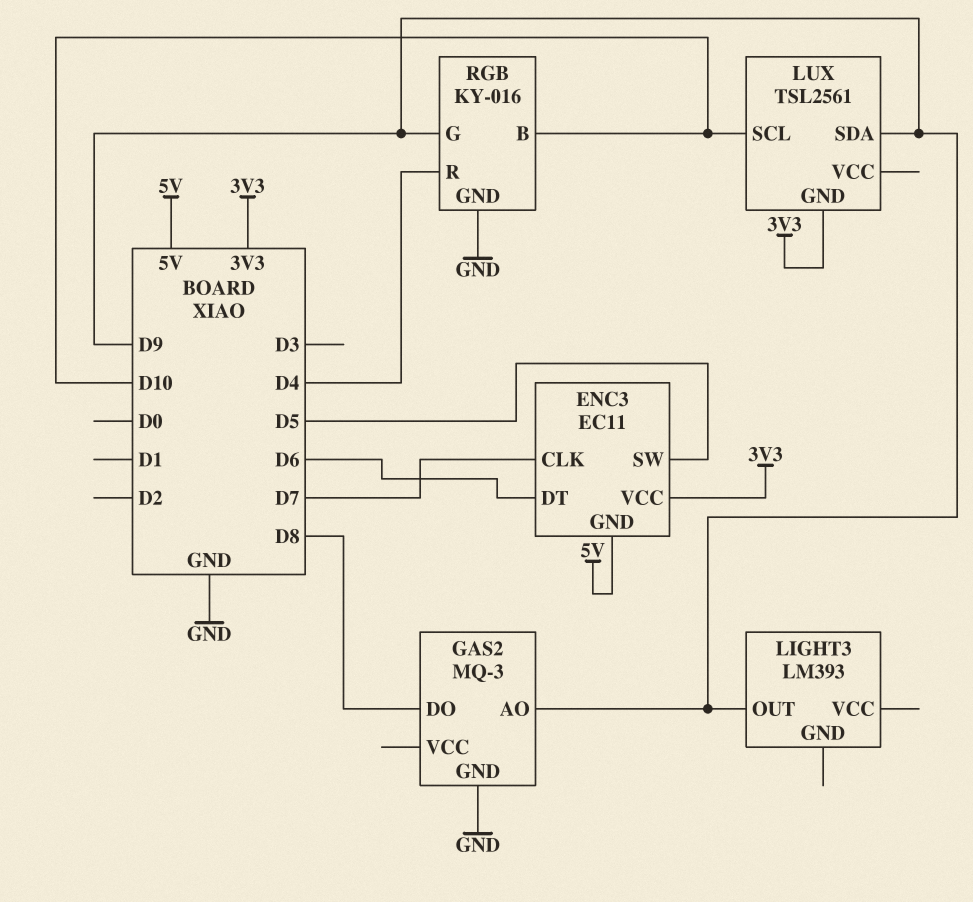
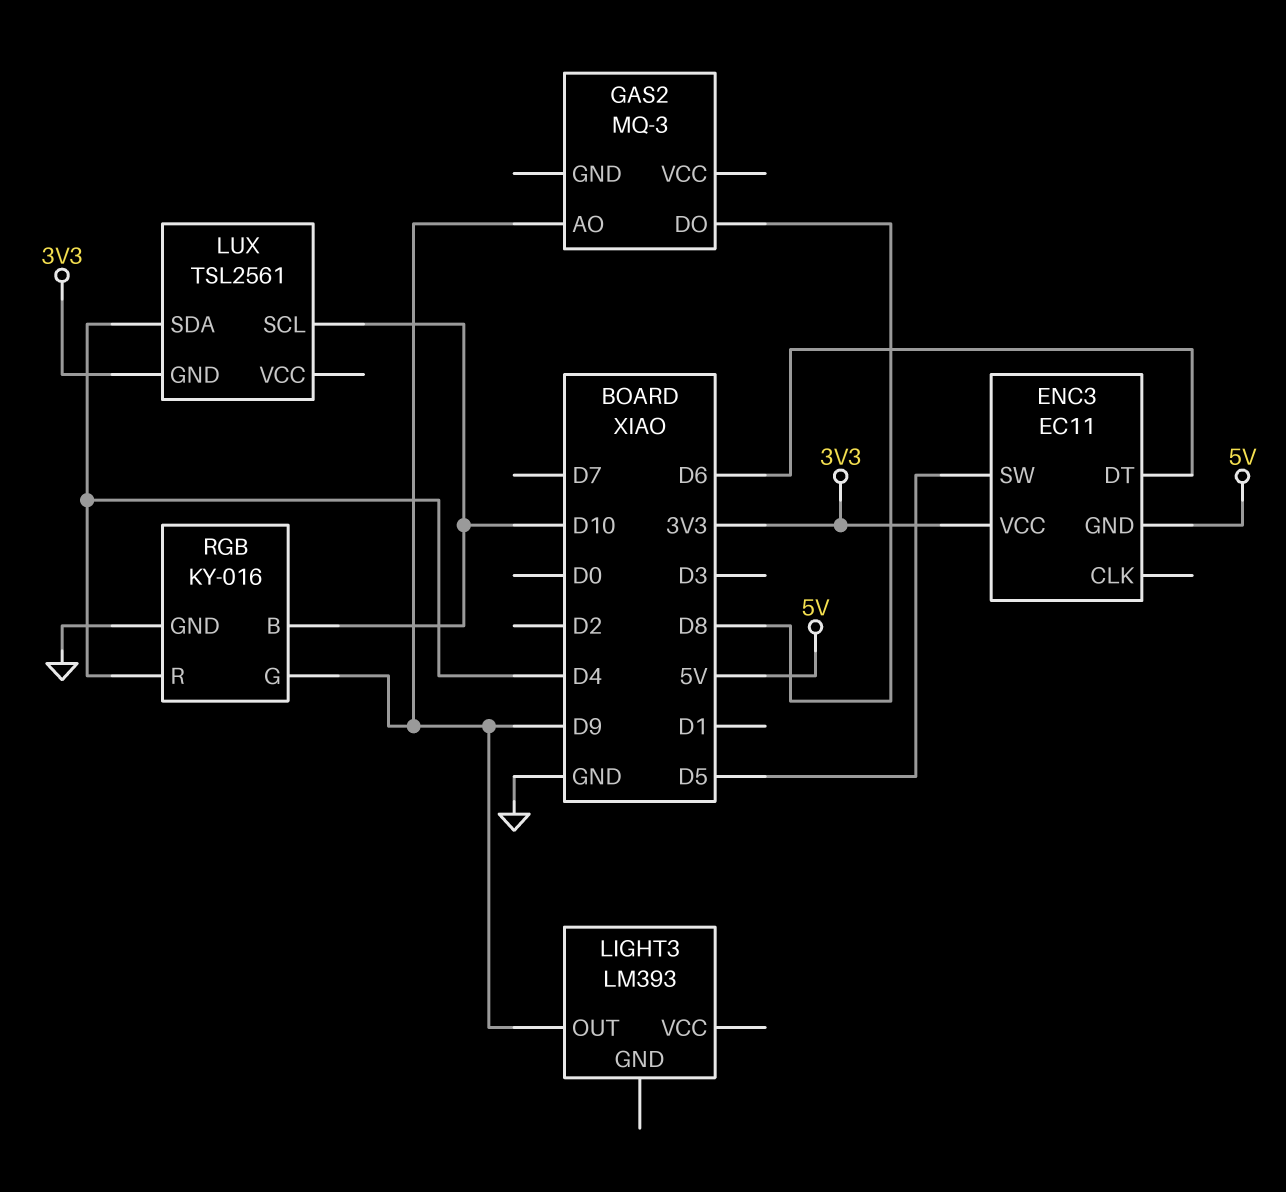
ENC3 pin CLK: D7 -> none
GAS2 pin GND: GND -> none
LUX pin SDA: D9 -> D4

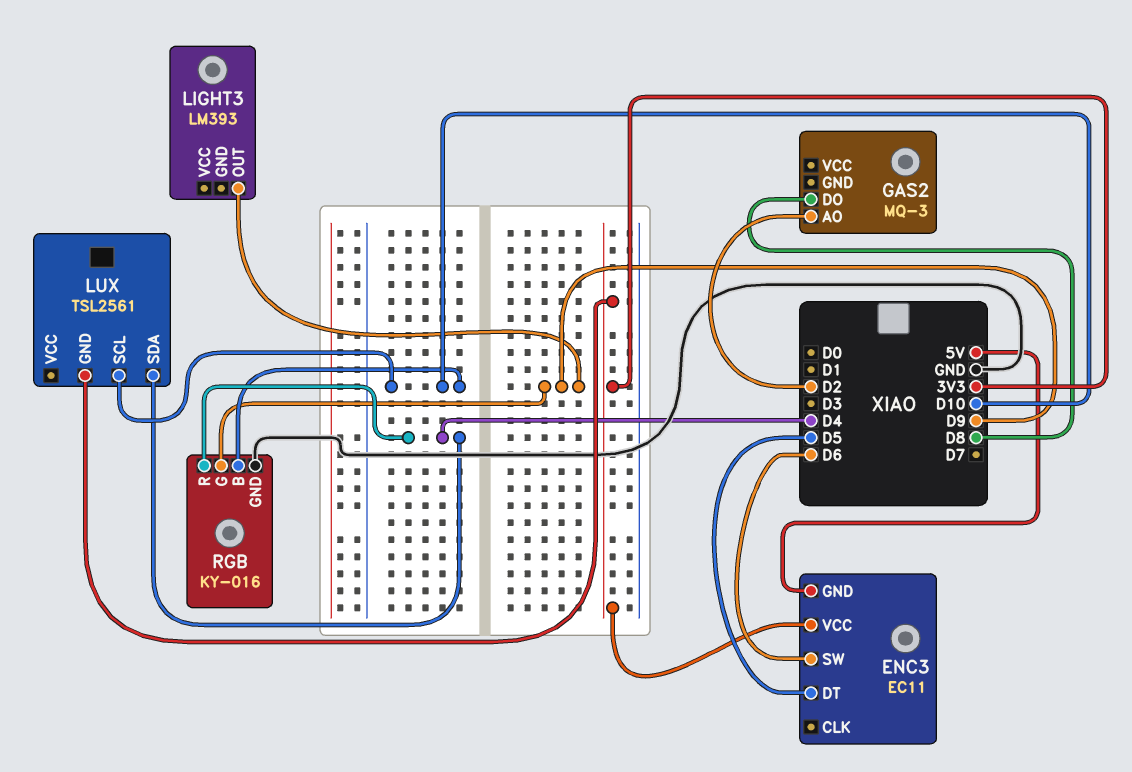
ENC3 pin DT: D6 -> D5
ENC3 pin SW: D5 -> D6
GAS2 pin AO: D9 -> D2

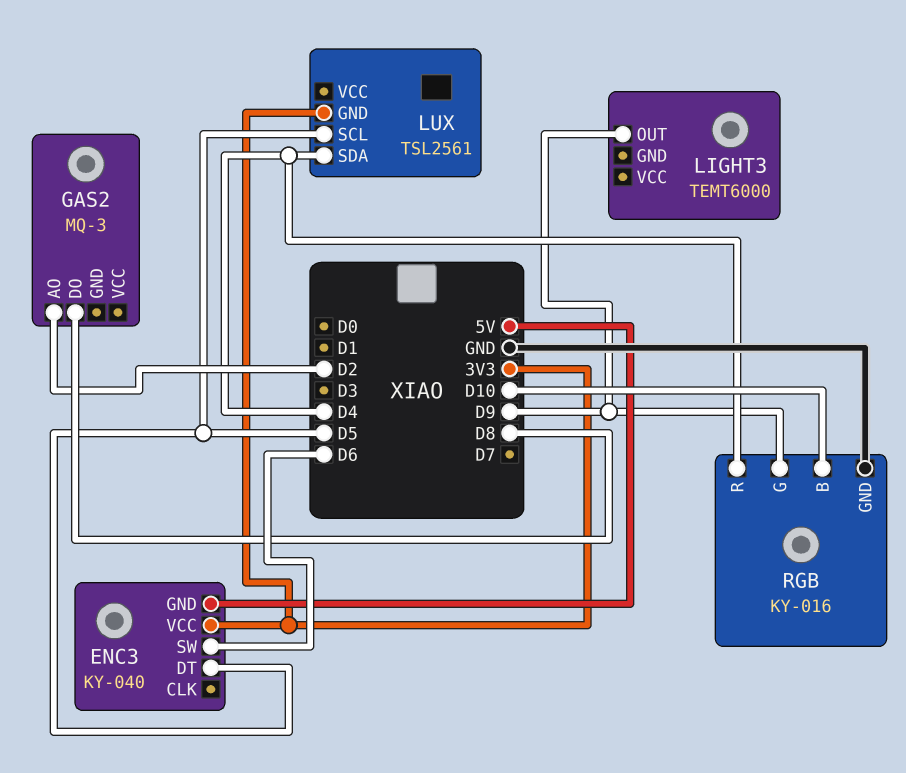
ENC3: EC11 -> KY-040
LIGHT3: LM393 -> TEMT6000
LUX pin SCL: D10 -> D5

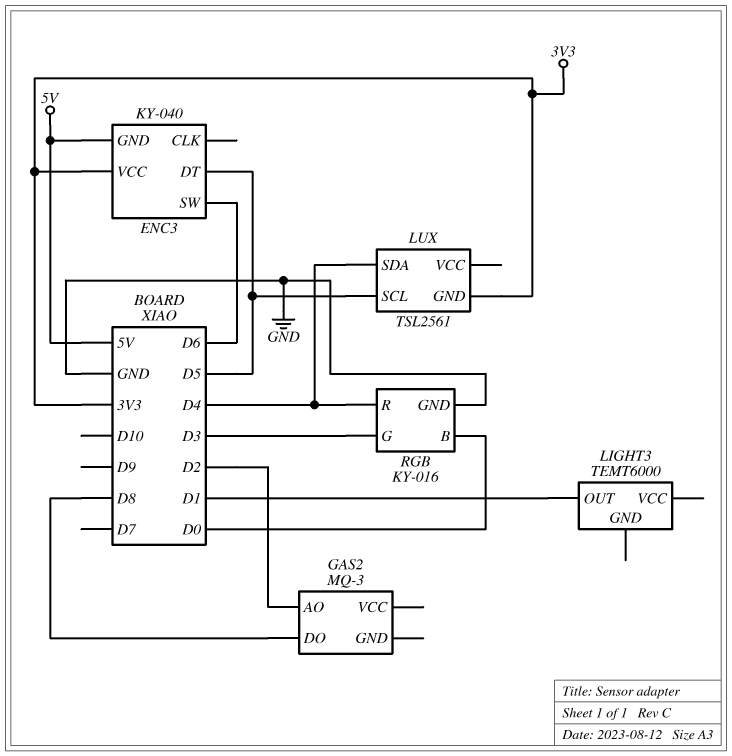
LIGHT3 pin OUT: D9 -> D1
RGB pin B: D10 -> D0
RGB pin G: D9 -> D3

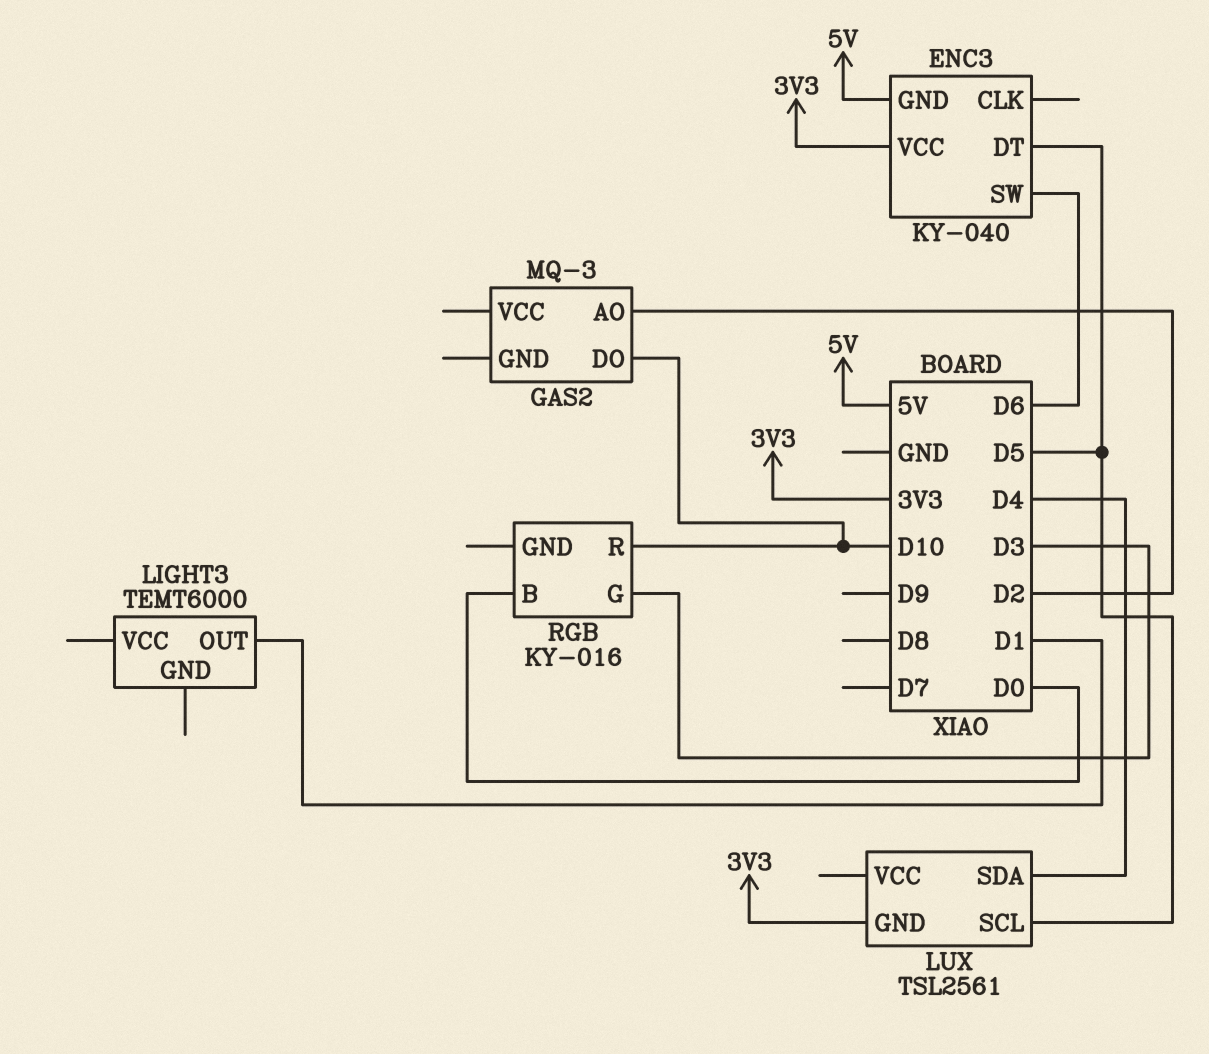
GAS2 pin DO: D8 -> D10
RGB pin GND: GND -> none
RGB pin R: D4 -> D10

